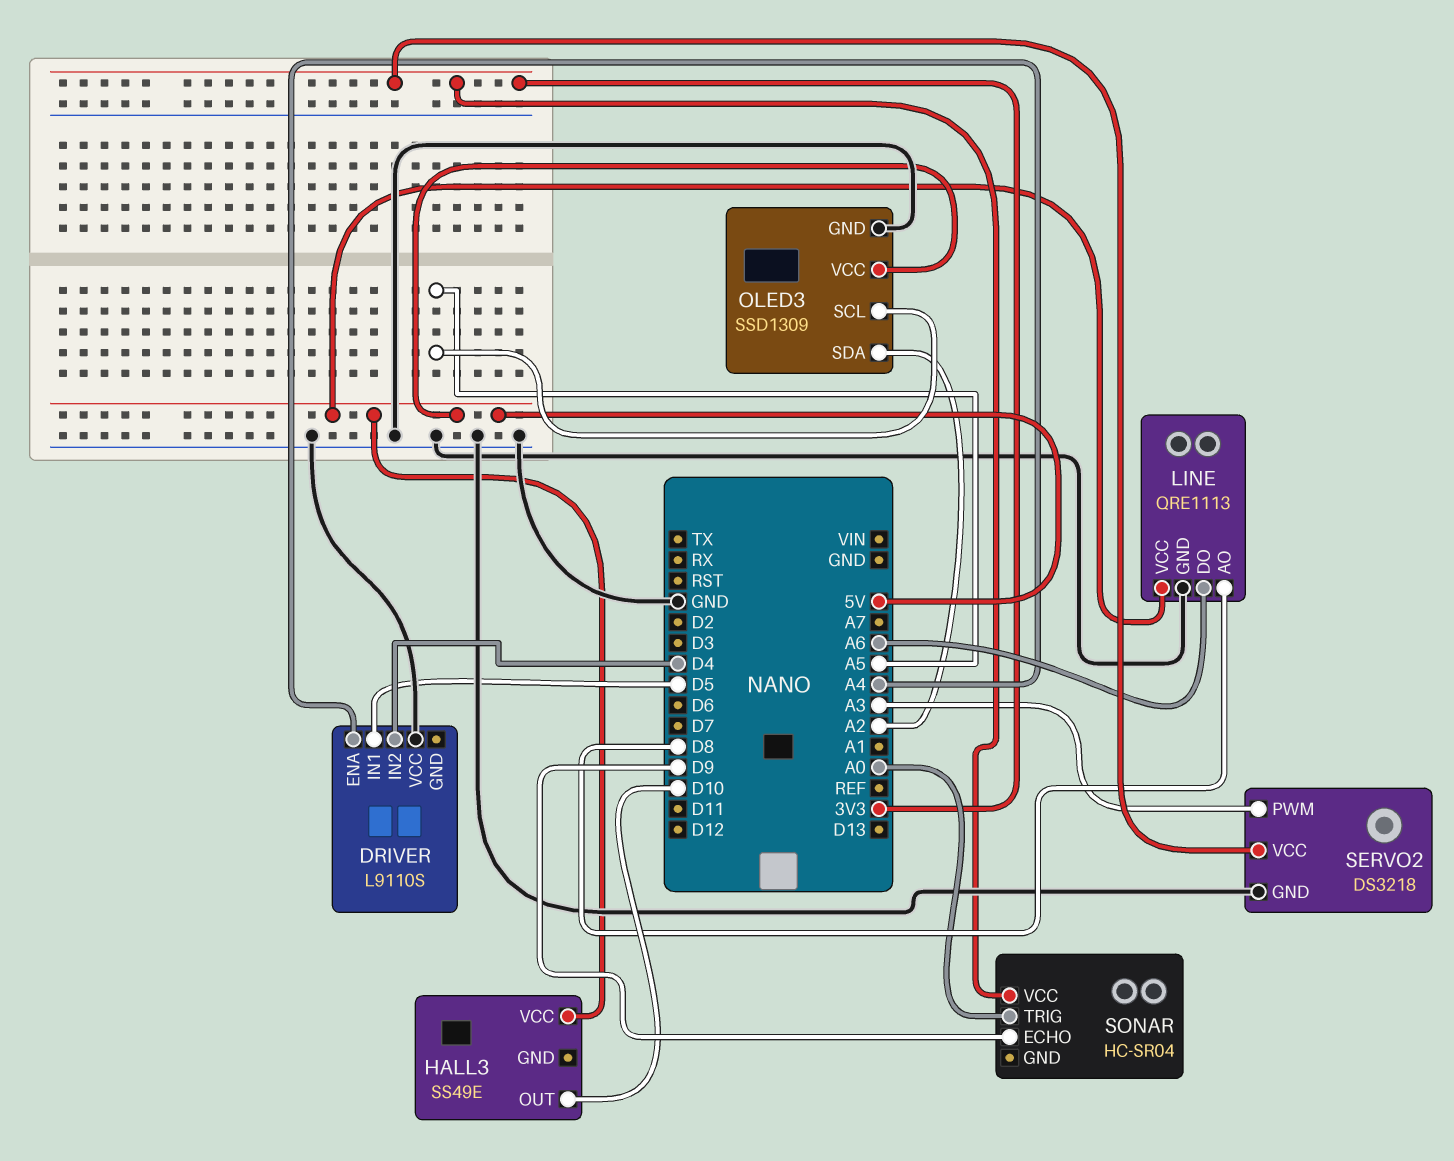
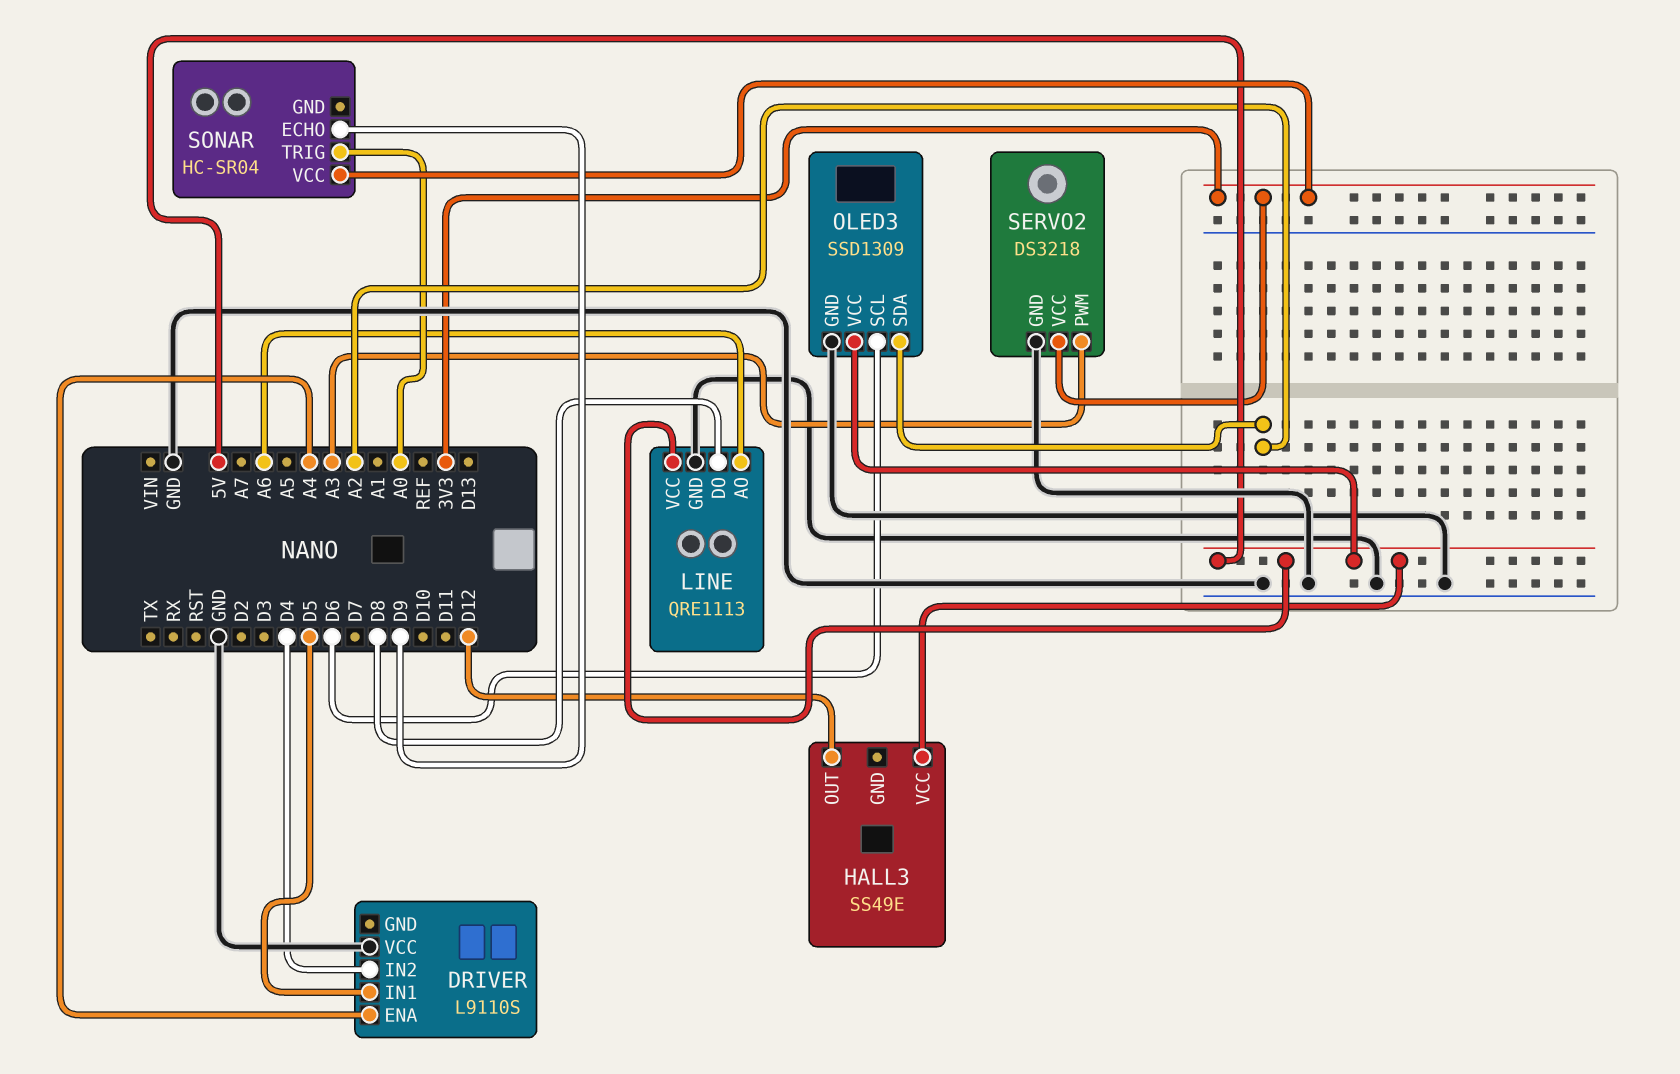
HALL3 pin OUT: D10 -> D12
LINE pin AO: D8 -> A6
LINE pin DO: A6 -> D8
OLED3 pin SCL: A5 -> D6

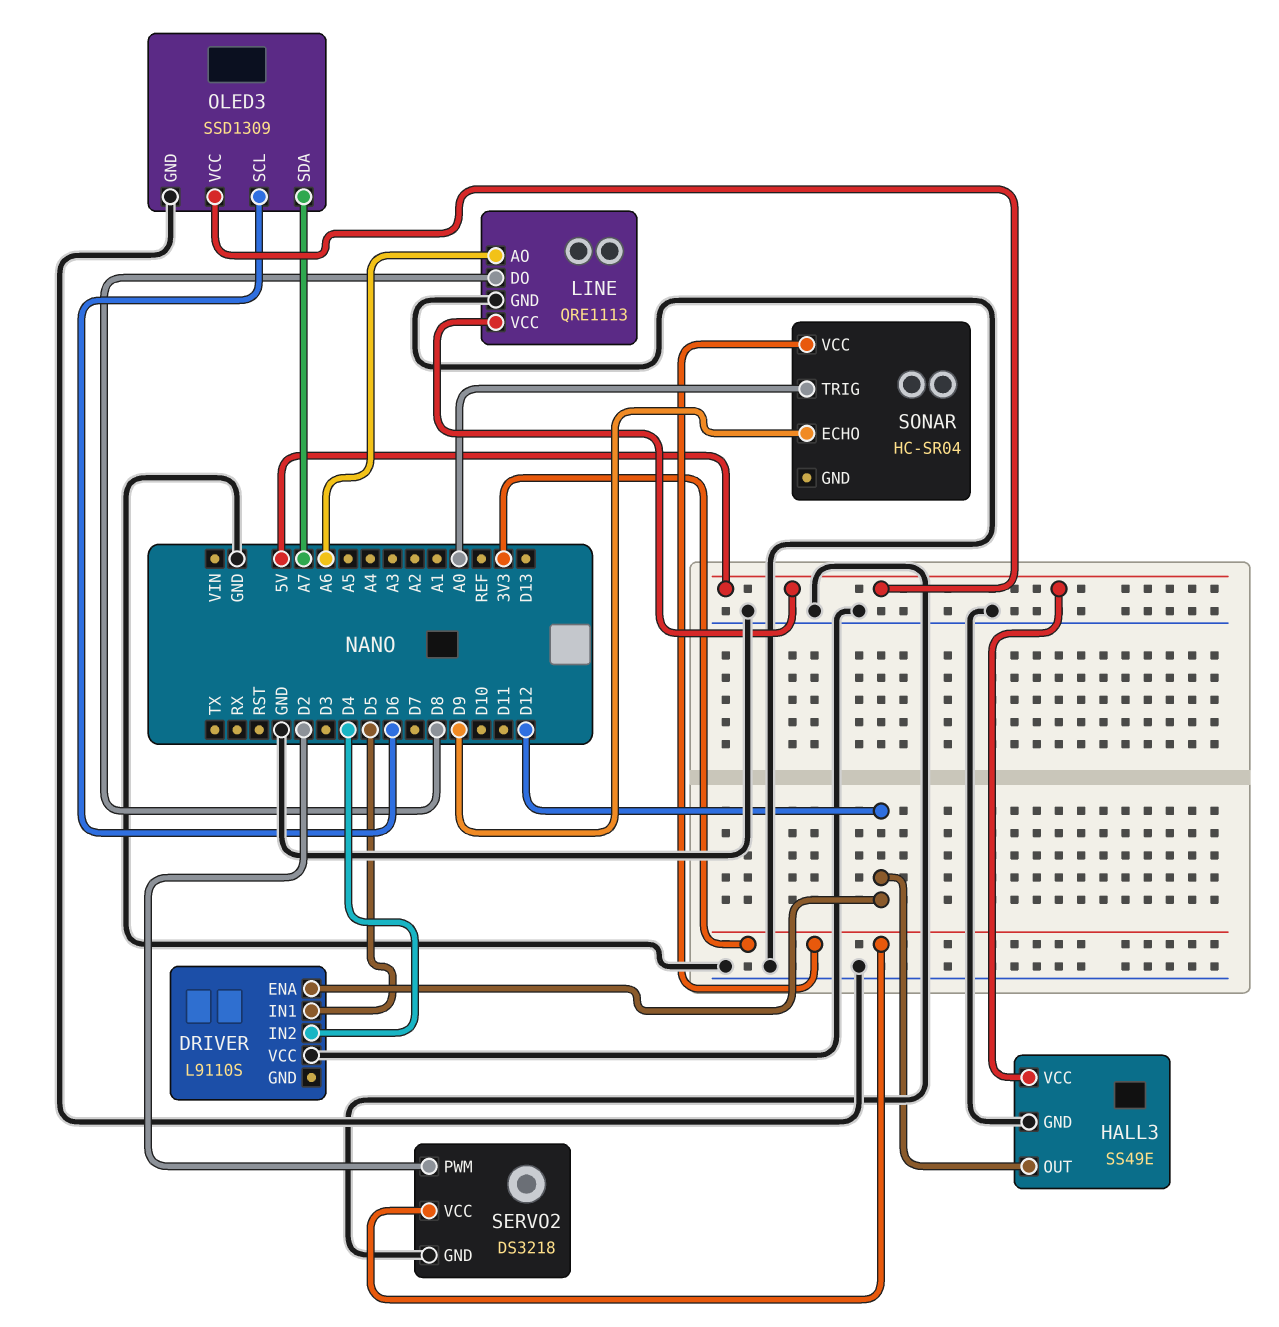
DRIVER pin ENA: A4 -> D12
HALL3 pin GND: none -> GND
OLED3 pin SDA: A2 -> A7
SERVO2 pin PWM: A3 -> D2

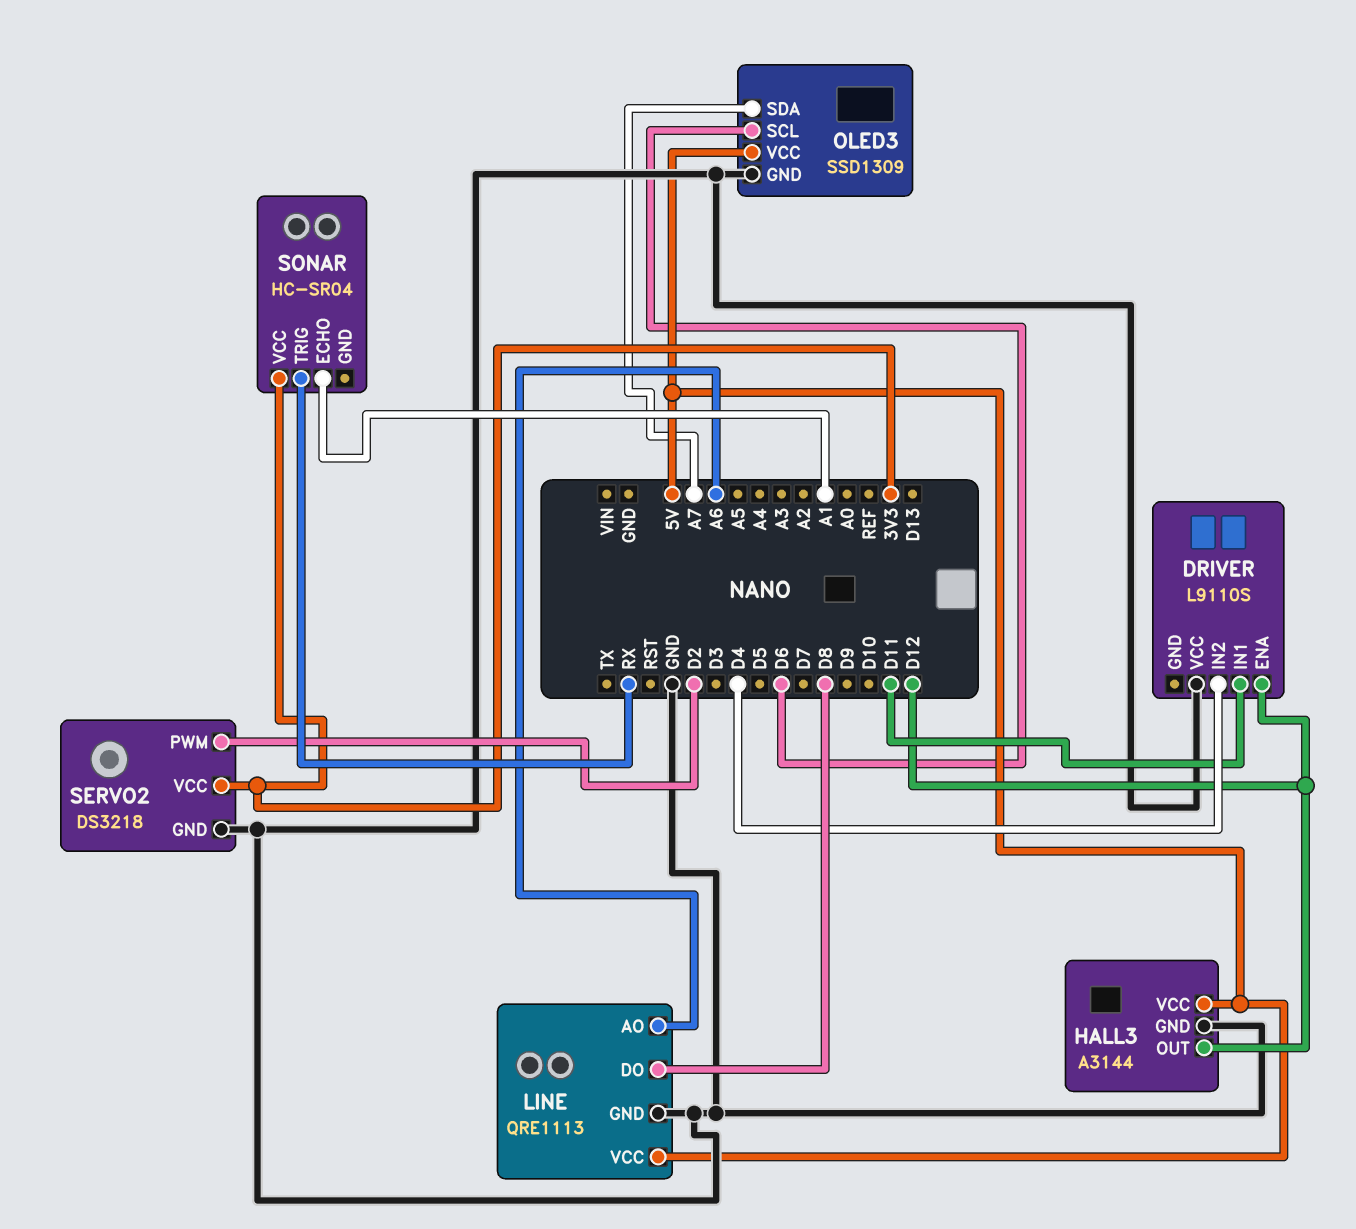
DRIVER pin IN1: D5 -> D11
HALL3: SS49E -> A3144
SONAR pin ECHO: D9 -> A1
SONAR pin TRIG: A0 -> RX

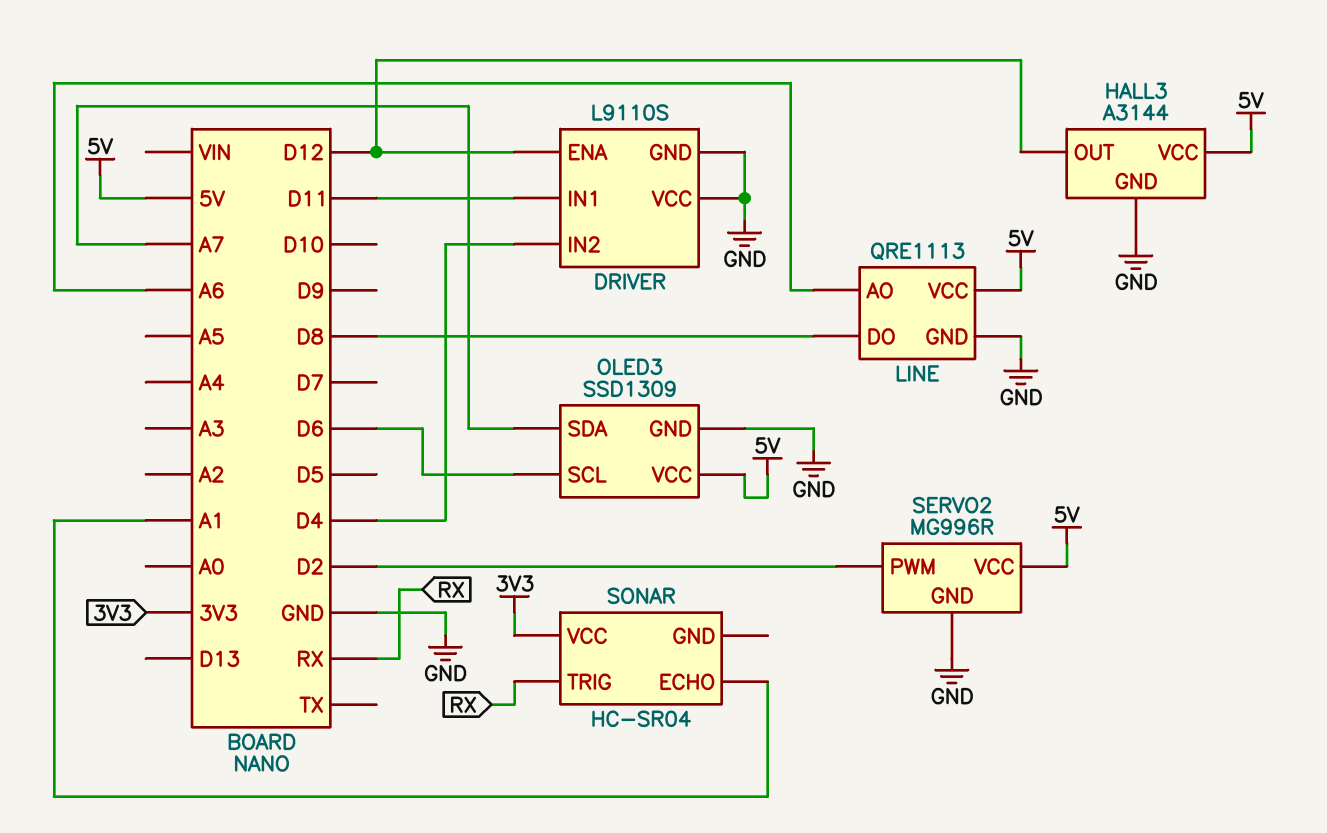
DRIVER pin GND: none -> GND
SERVO2: DS3218 -> MG996R
SERVO2 pin VCC: 3V3 -> 5V

